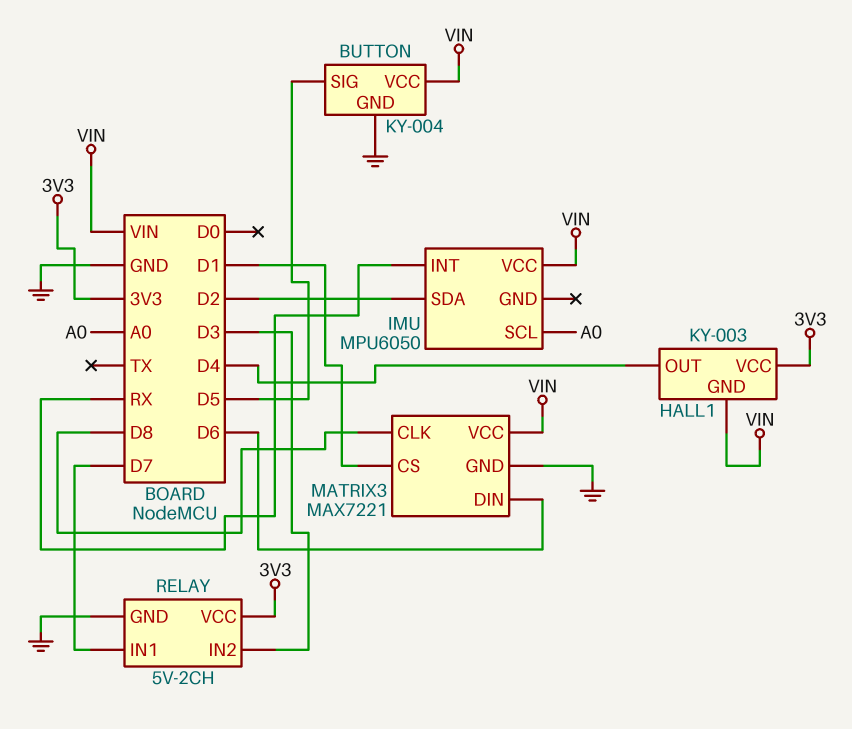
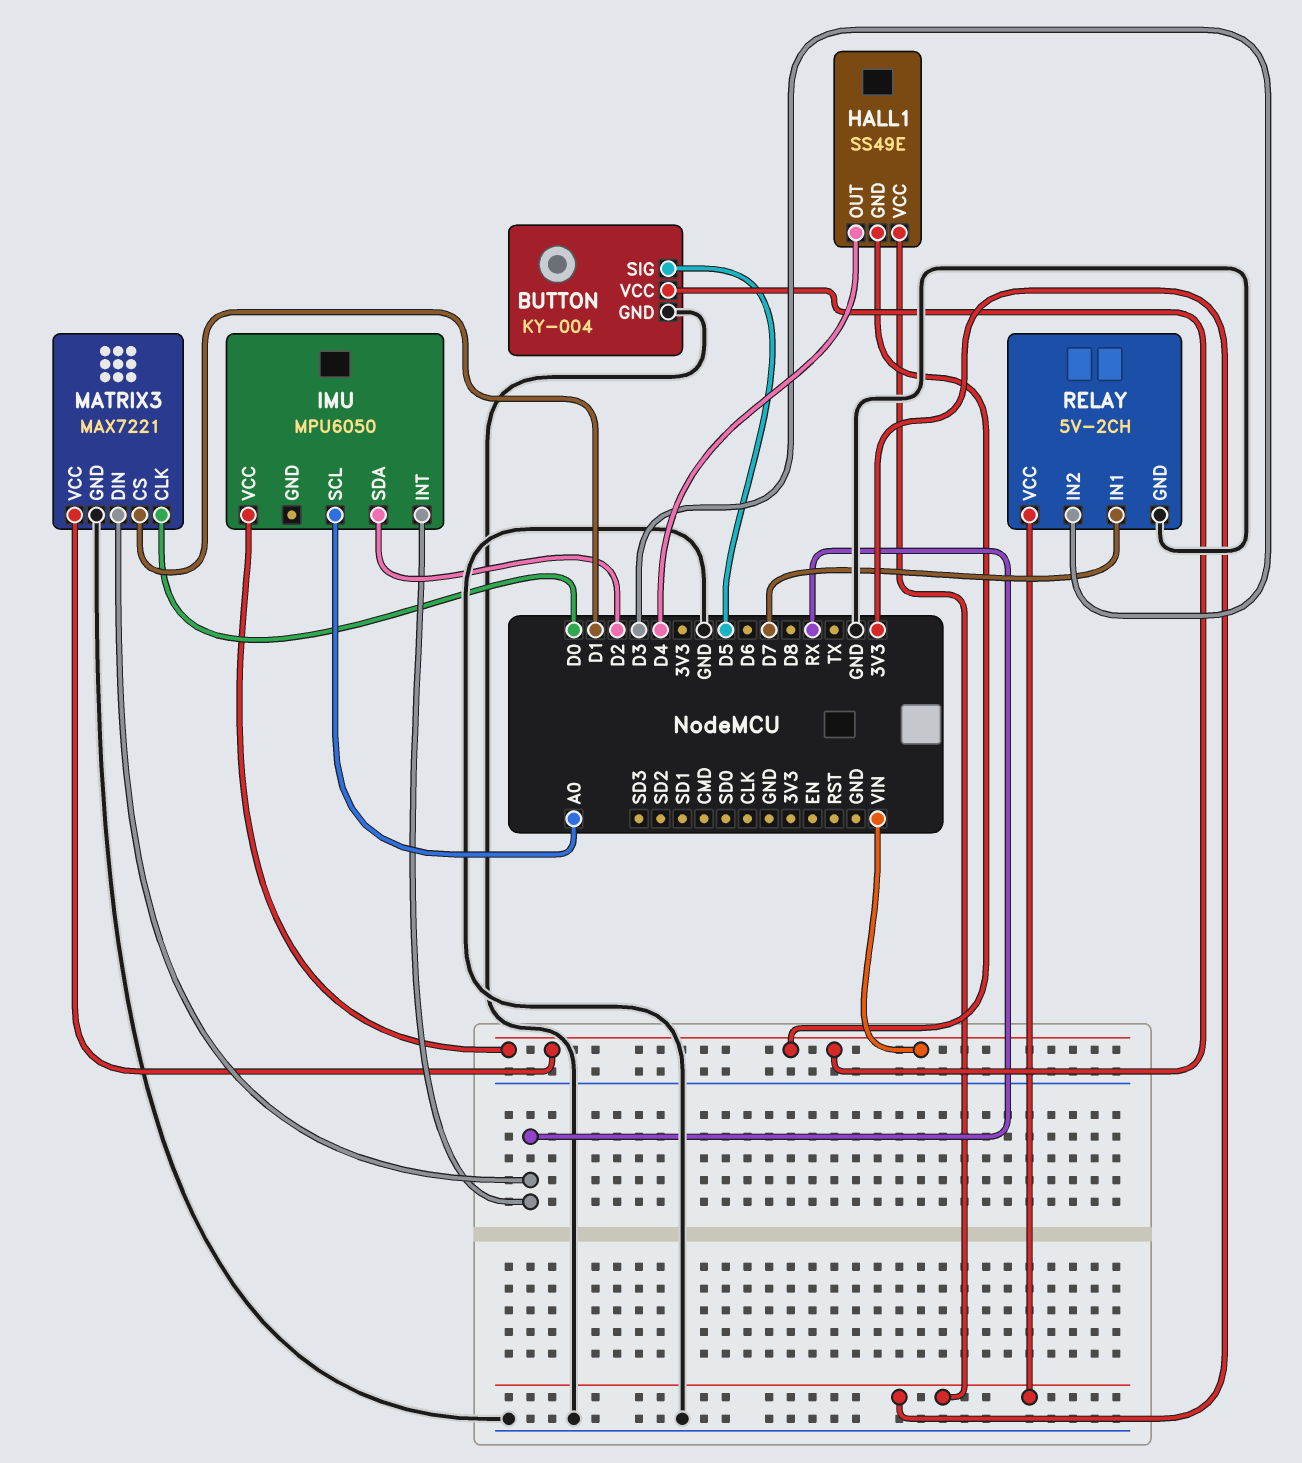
HALL1: KY-003 -> SS49E
MATRIX3 pin CLK: D8 -> D0
MATRIX3 pin DIN: D6 -> RX

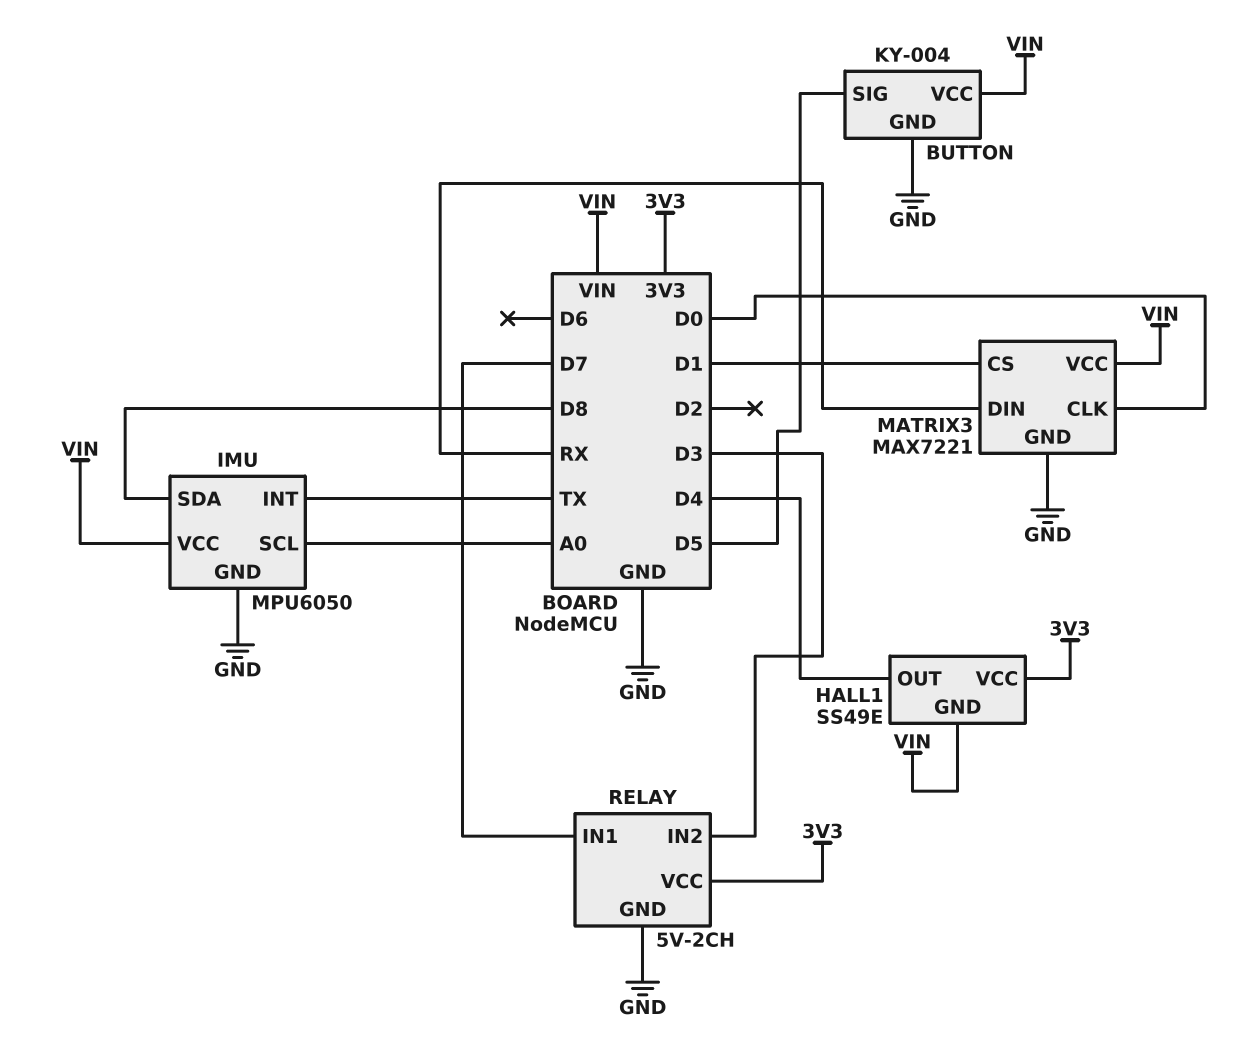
IMU pin GND: none -> GND
IMU pin INT: RX -> TX
IMU pin SDA: D2 -> D8

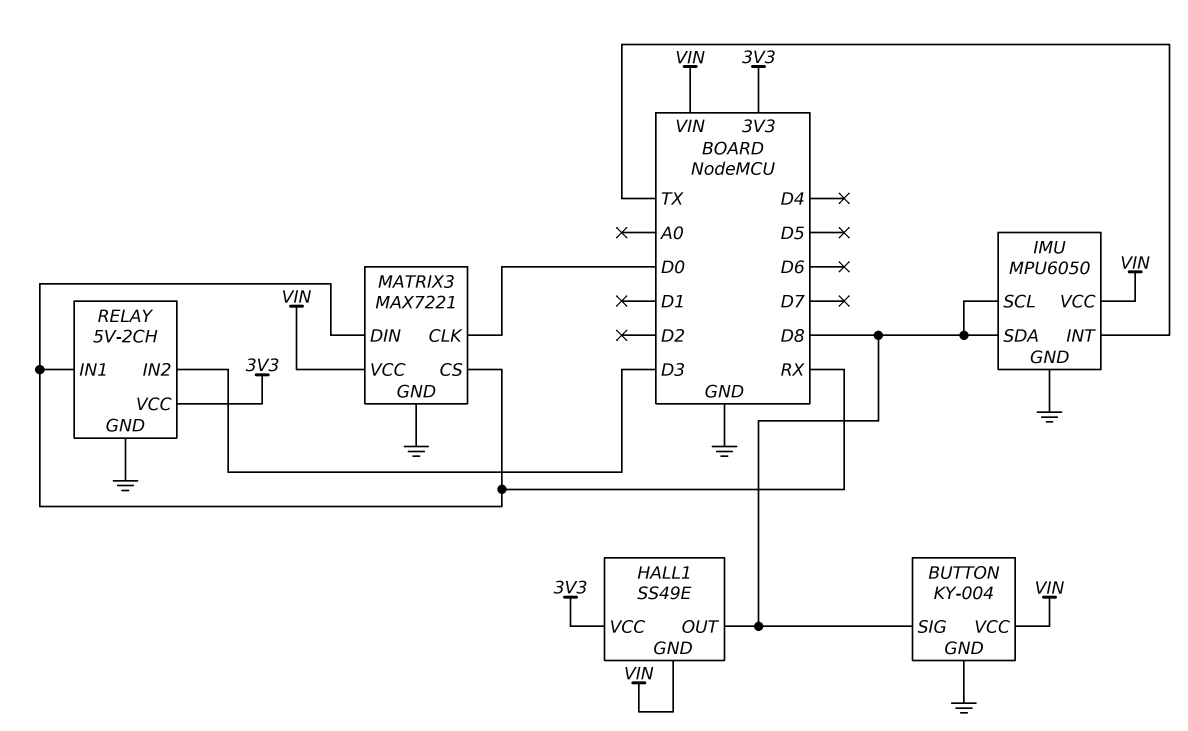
BUTTON pin SIG: D5 -> D8
HALL1 pin OUT: D4 -> D8
IMU pin SCL: A0 -> D8
MATRIX3 pin CS: D1 -> RX
RELAY pin IN1: D7 -> RX

